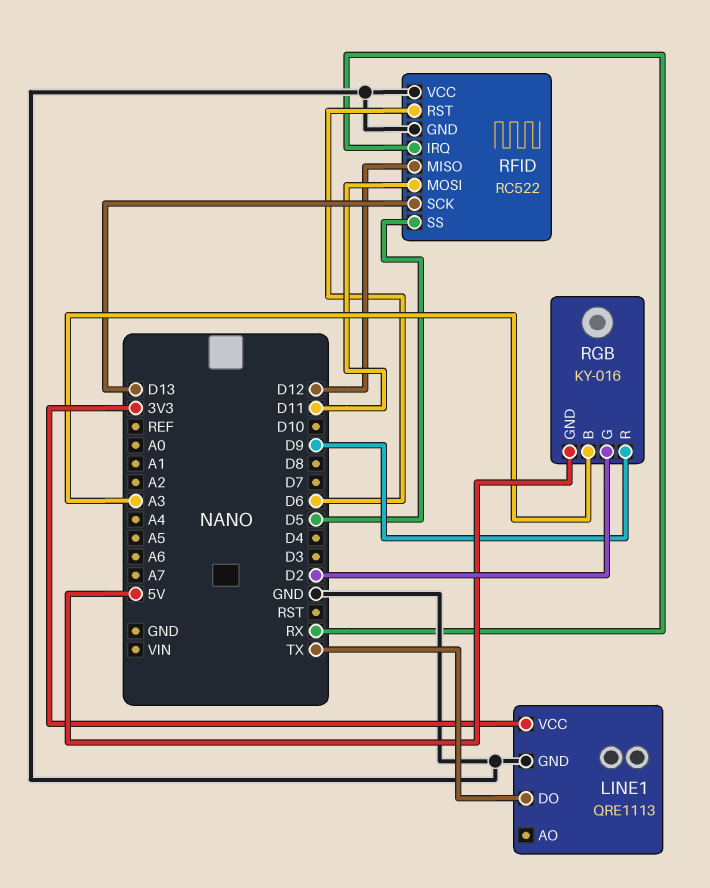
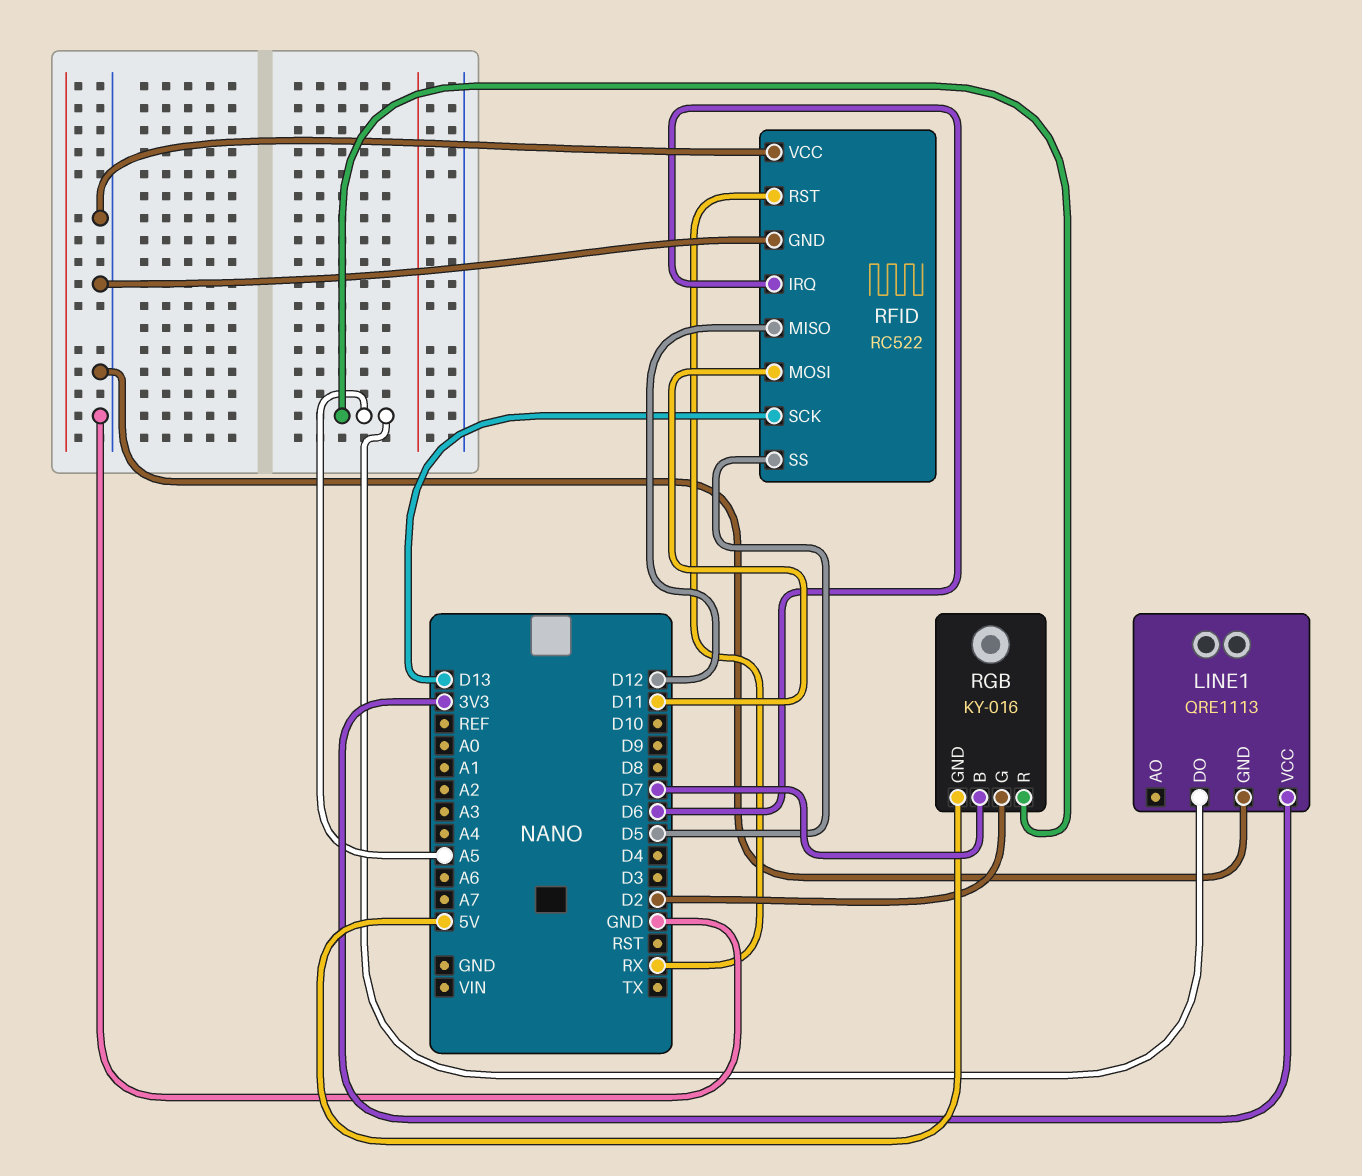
LINE1 pin DO: TX -> A5
RFID pin IRQ: RX -> D6
RFID pin RST: D6 -> RX
RGB pin B: A3 -> D7
RGB pin R: D9 -> A5

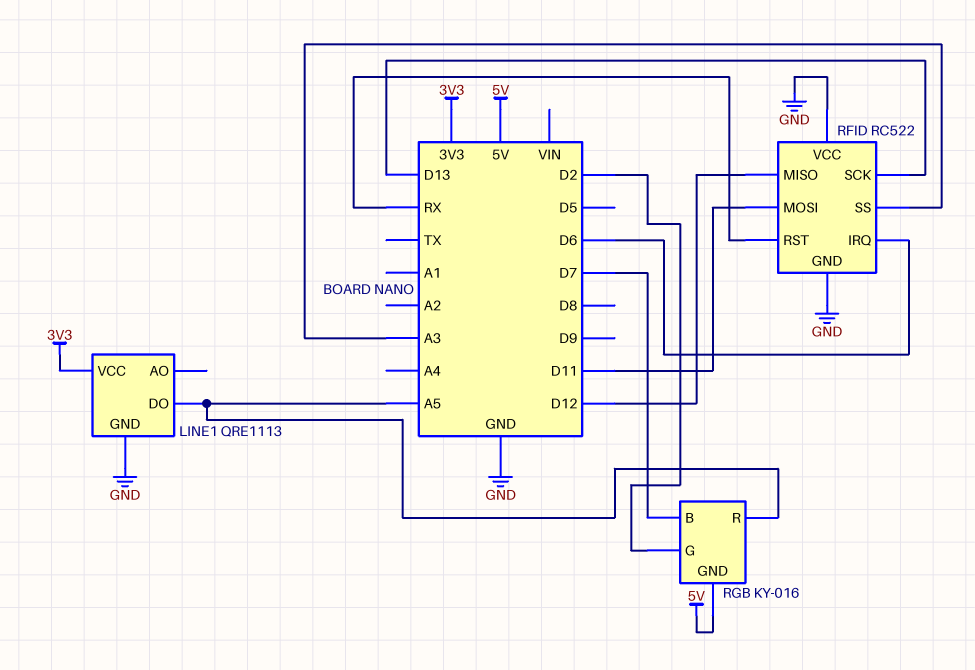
RFID pin SS: D5 -> A3

